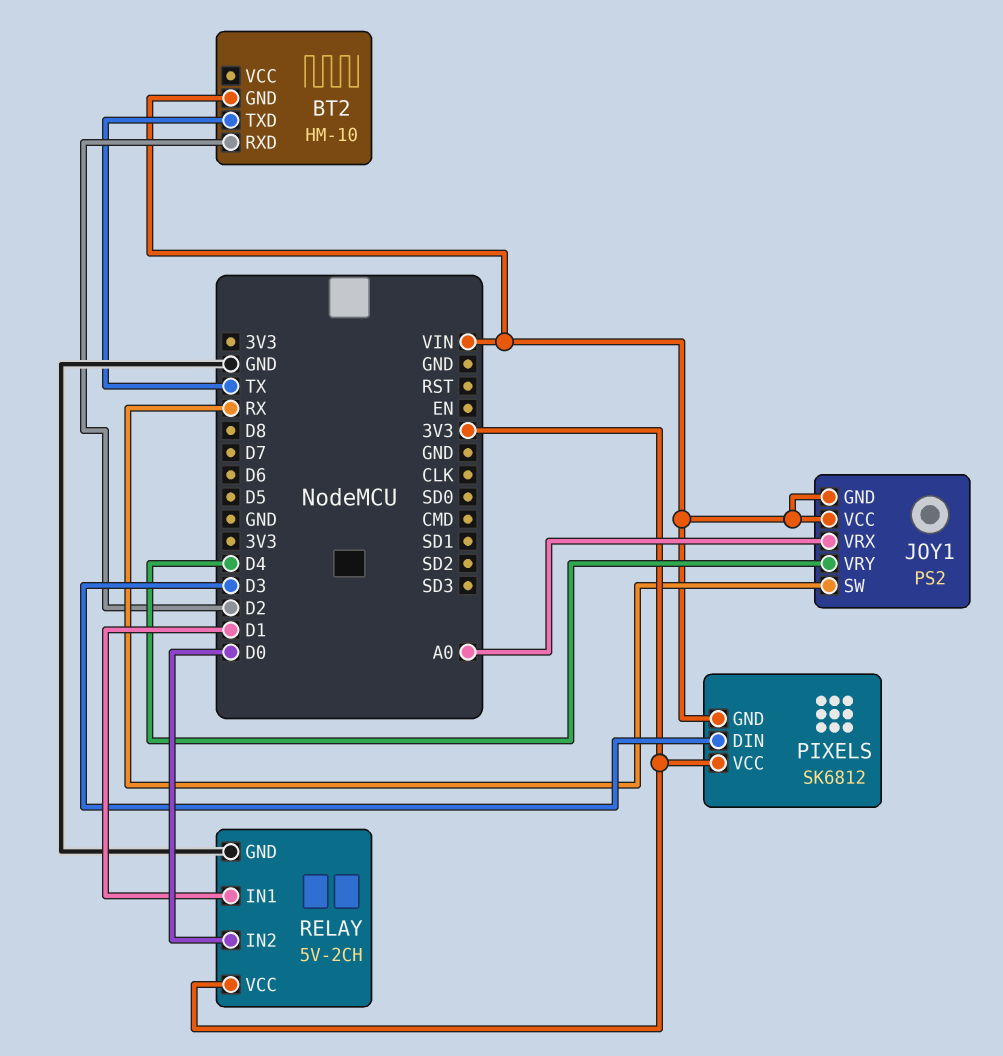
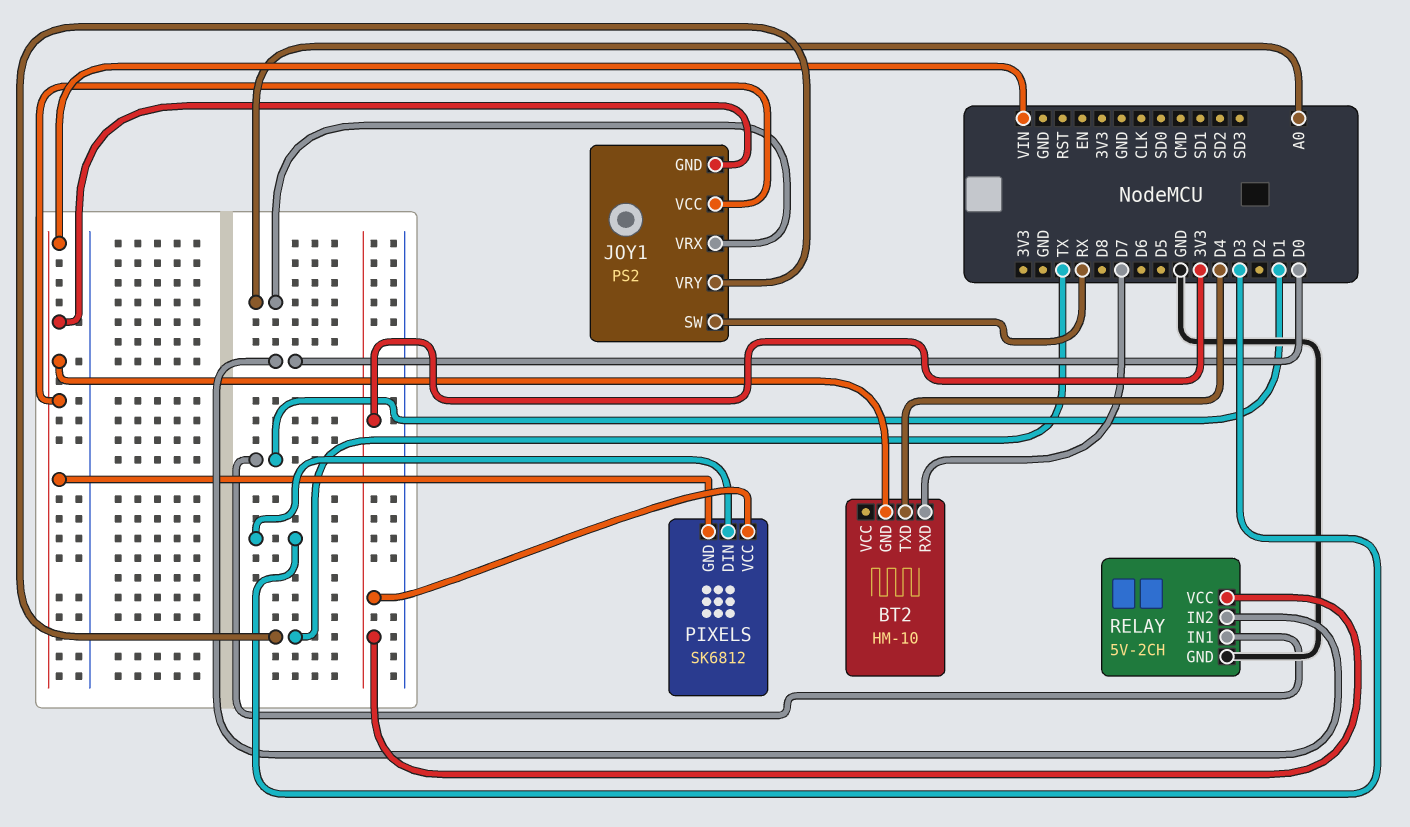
BT2 pin RXD: D2 -> D7
BT2 pin TXD: TX -> D4
JOY1 pin VRY: D4 -> TX

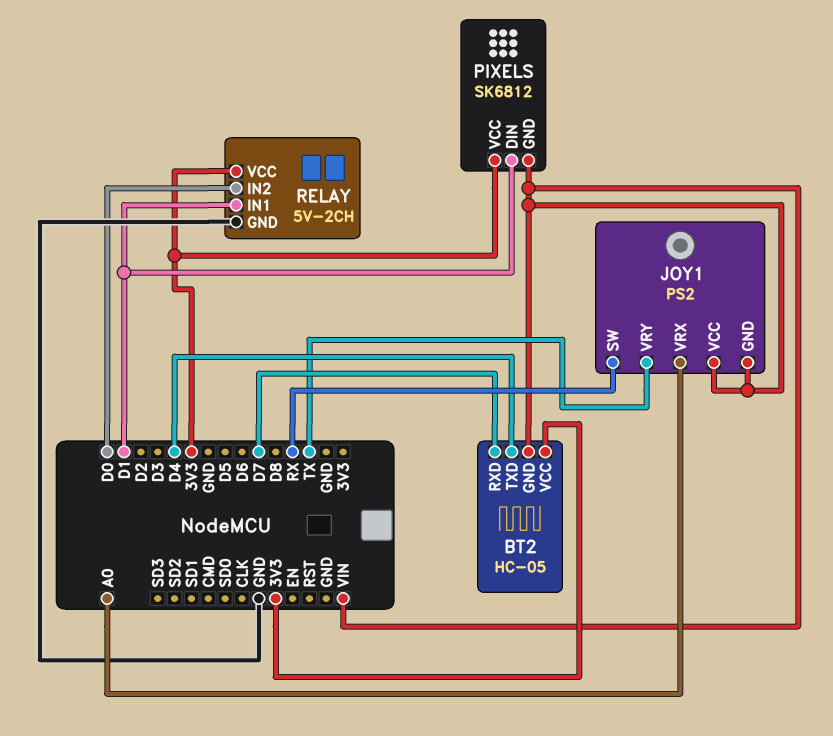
BT2: HM-10 -> HC-05
BT2 pin VCC: none -> 3V3
PIXELS pin DIN: D3 -> D1

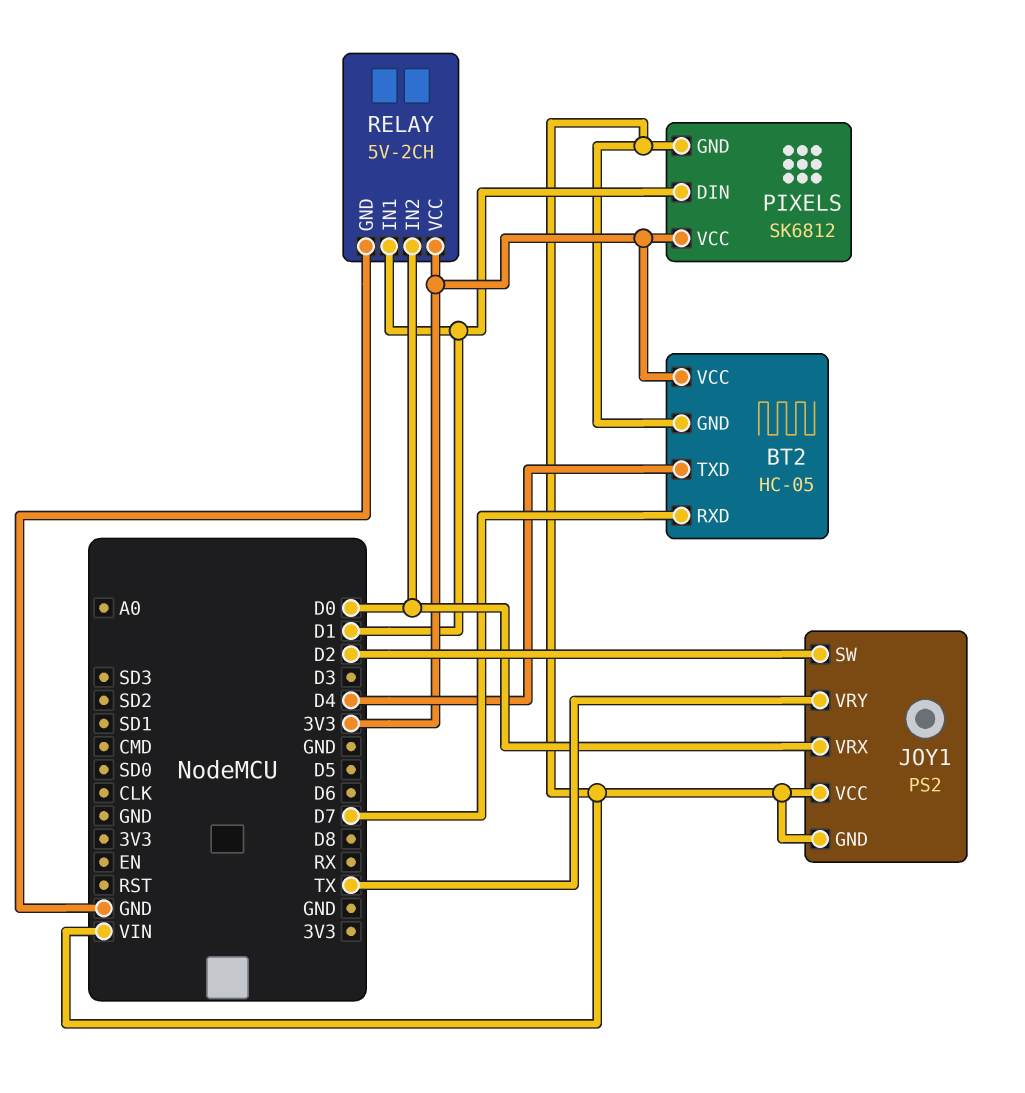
JOY1 pin SW: RX -> D2
JOY1 pin VRX: A0 -> D0

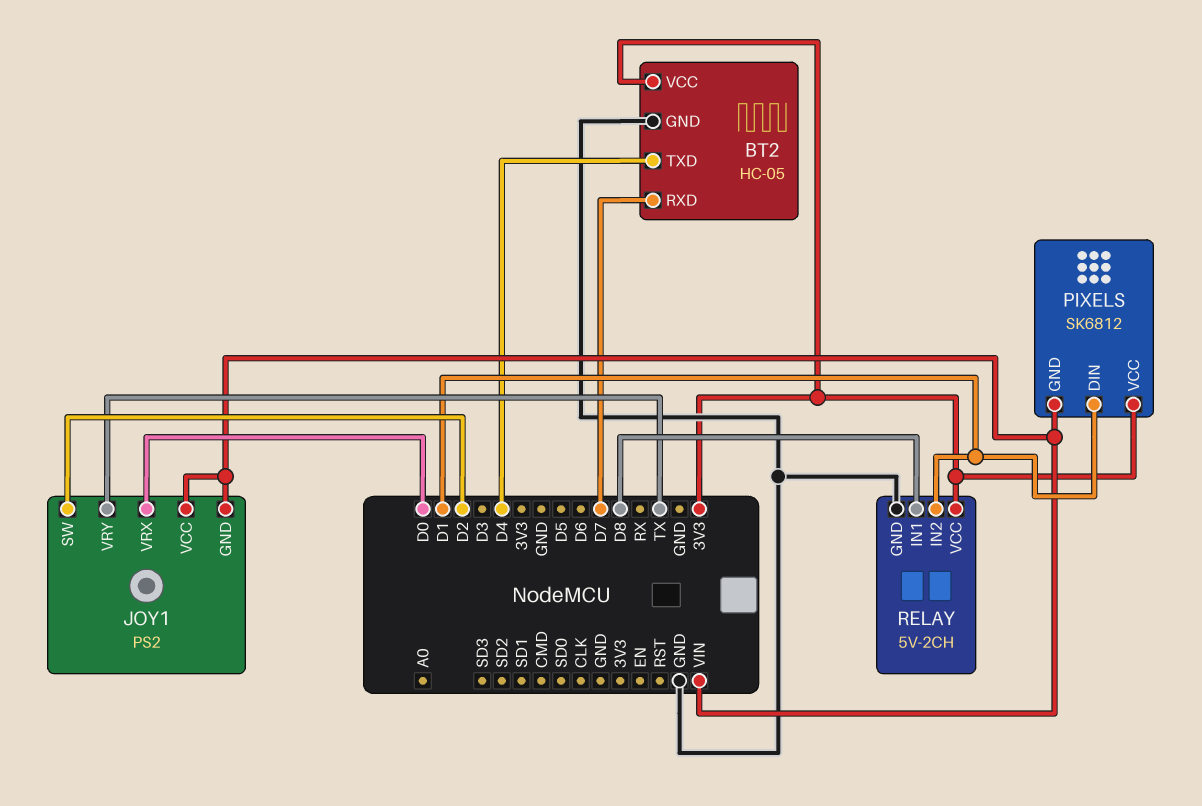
BT2 pin GND: VIN -> GND
RELAY pin IN1: D1 -> D8
RELAY pin IN2: D0 -> D1

